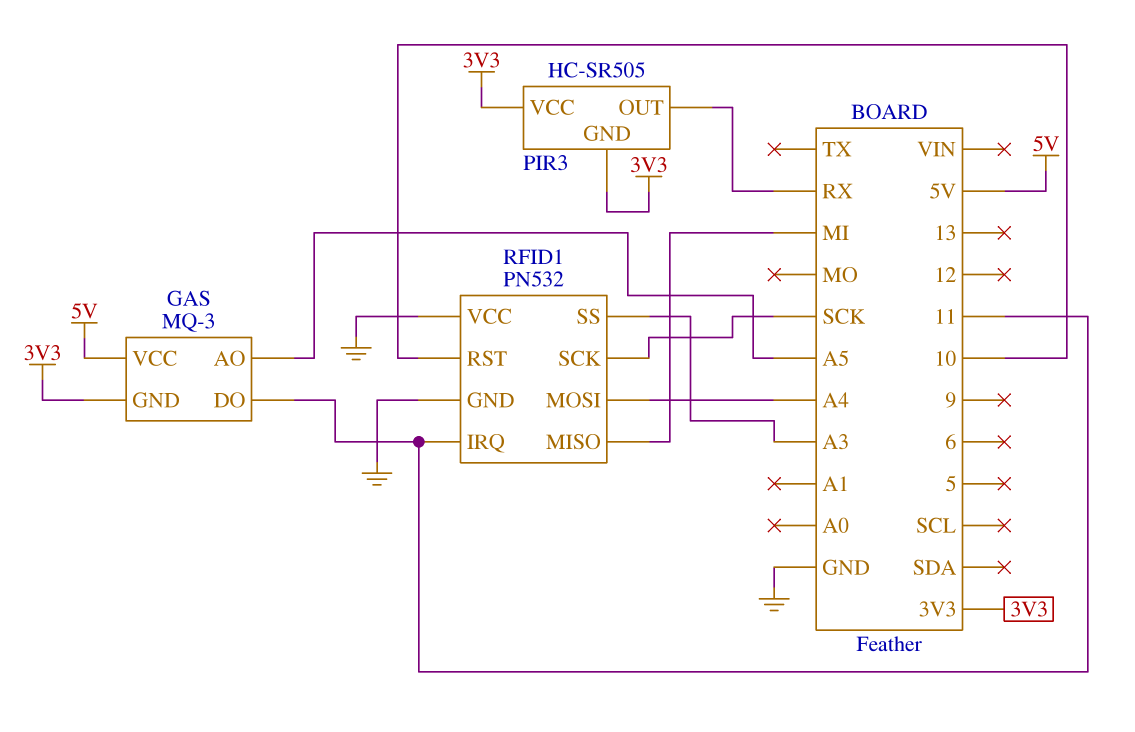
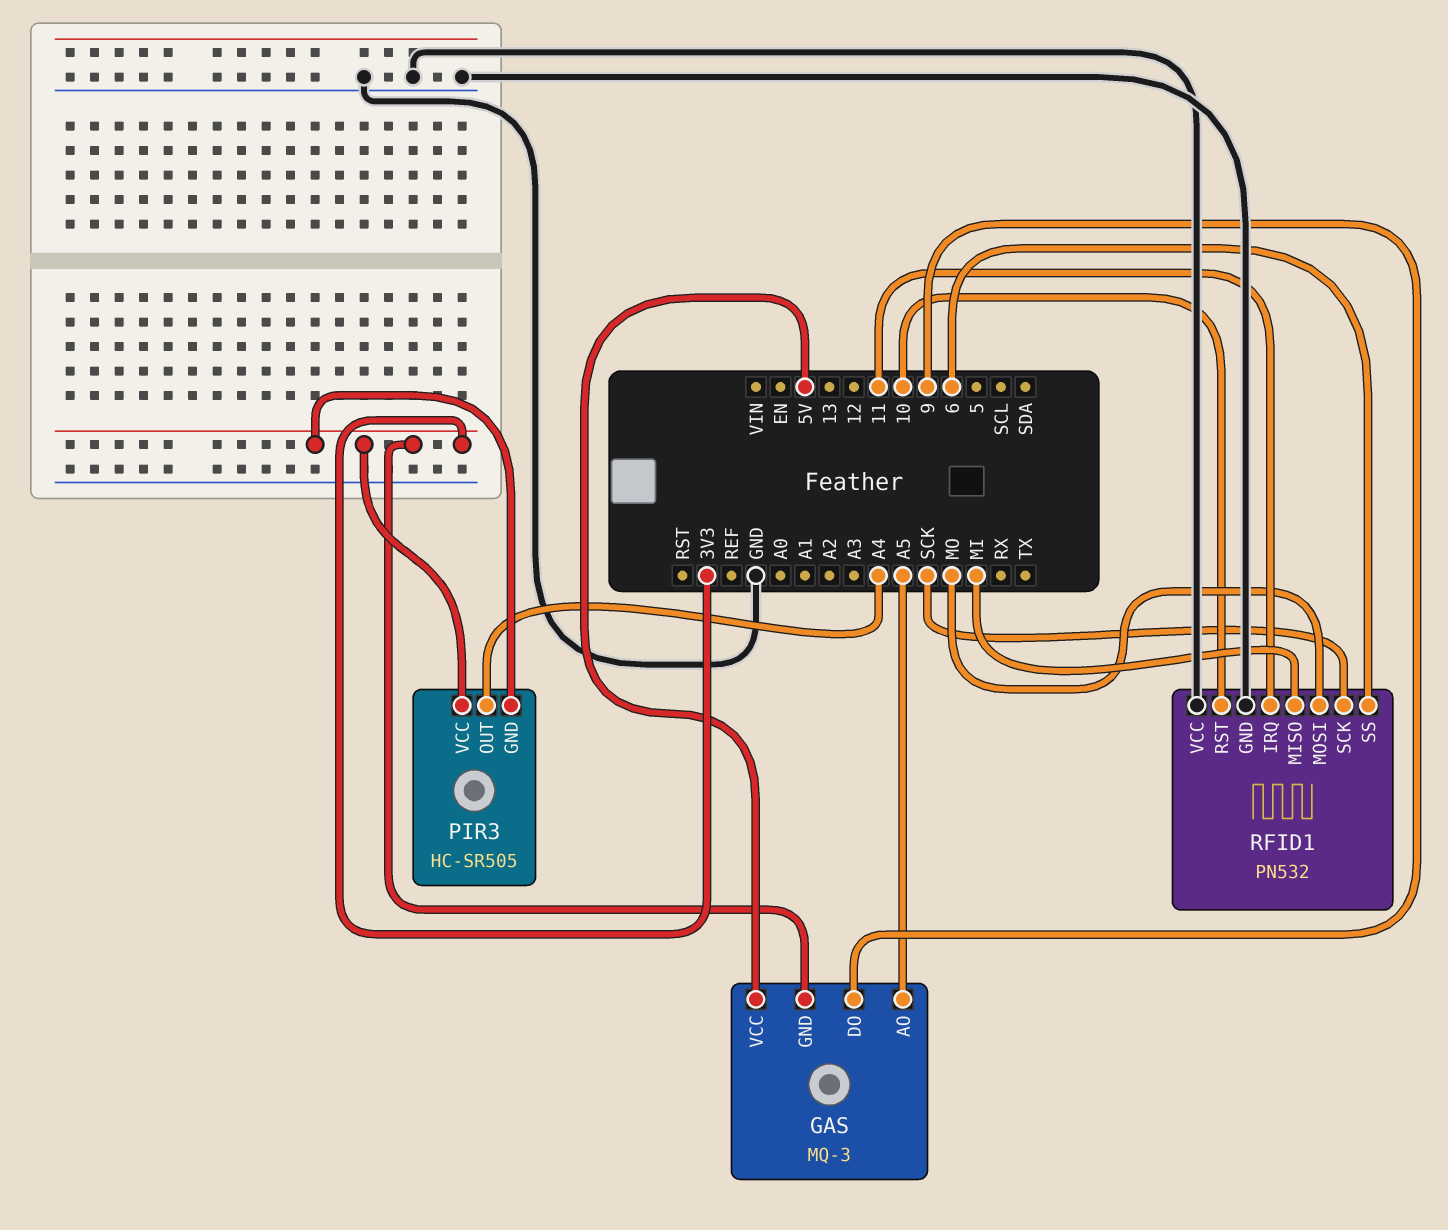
GAS pin DO: 11 -> 9
PIR3 pin OUT: RX -> A4
RFID1 pin MOSI: A4 -> MO
RFID1 pin SS: A3 -> 6

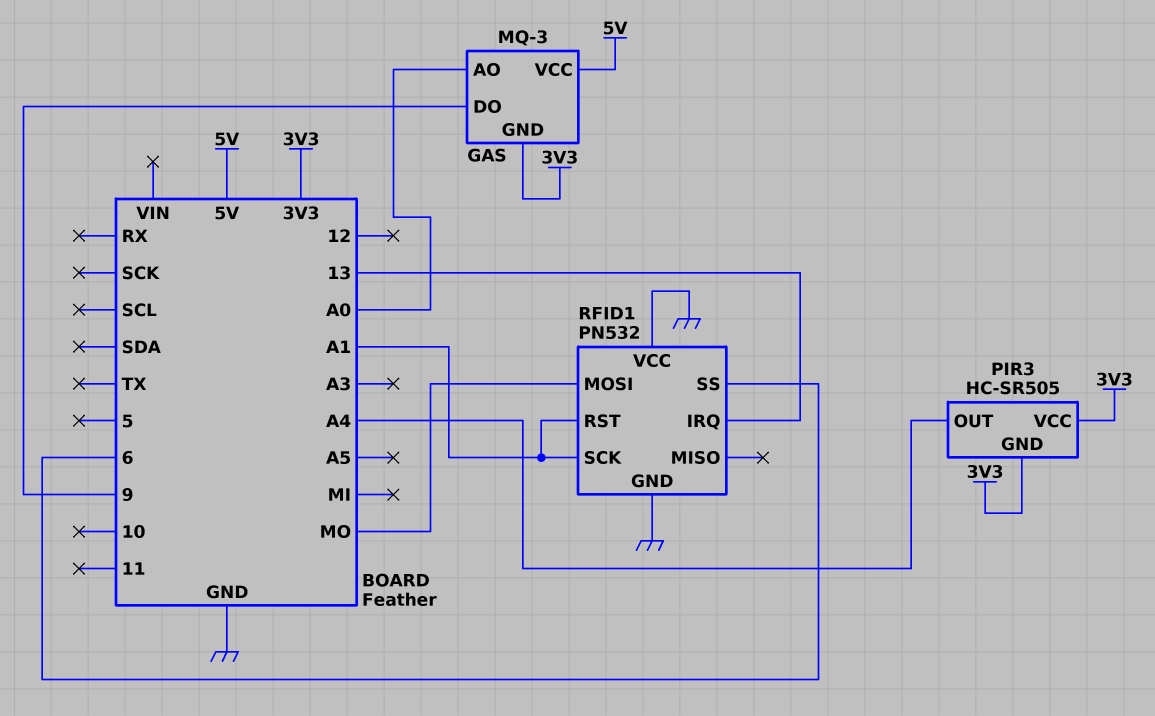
GAS pin AO: A5 -> A0
RFID1 pin IRQ: 11 -> 13
RFID1 pin MISO: MI -> none
RFID1 pin RST: 10 -> A1
RFID1 pin SCK: SCK -> A1

